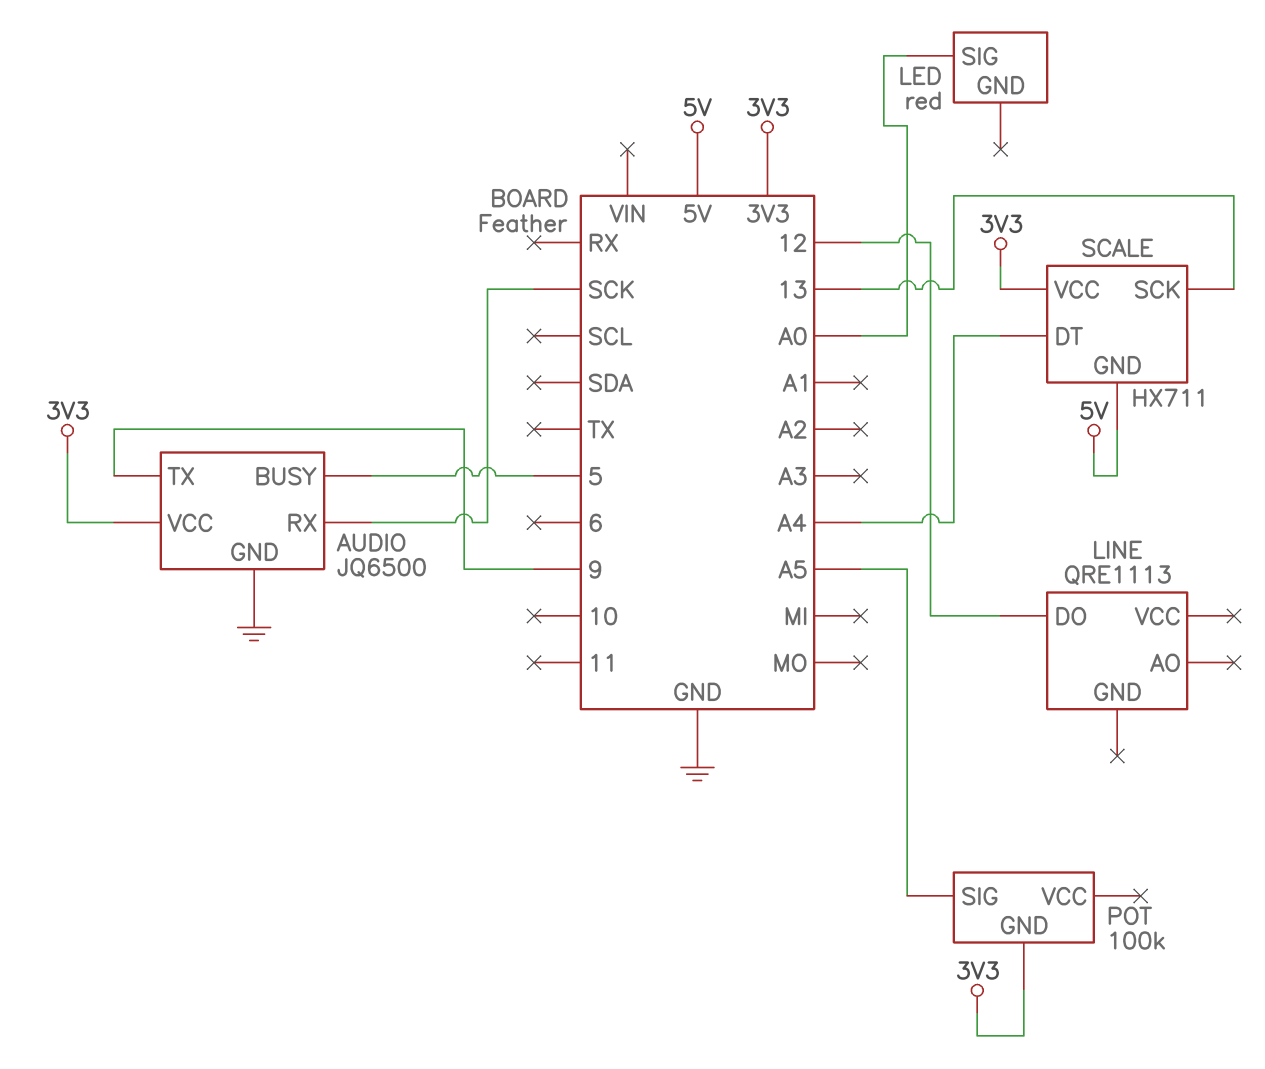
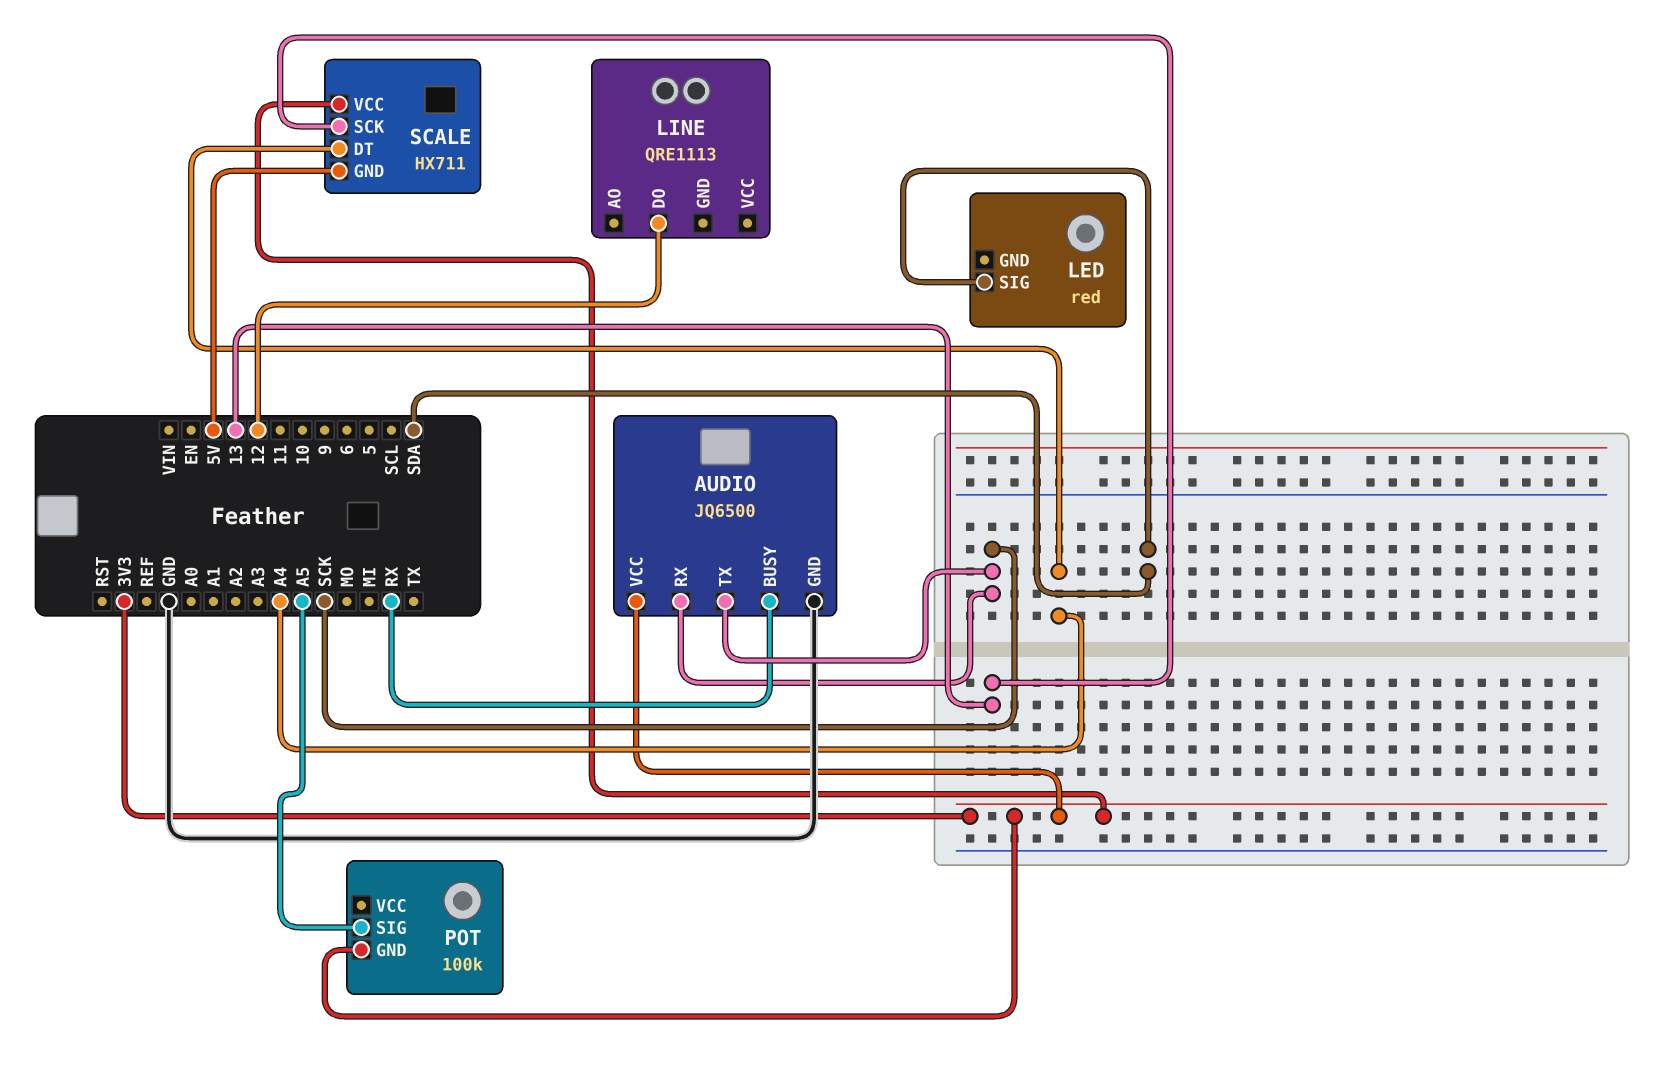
AUDIO pin BUSY: 5 -> RX
AUDIO pin TX: 9 -> SCK
LED pin SIG: A0 -> SDA

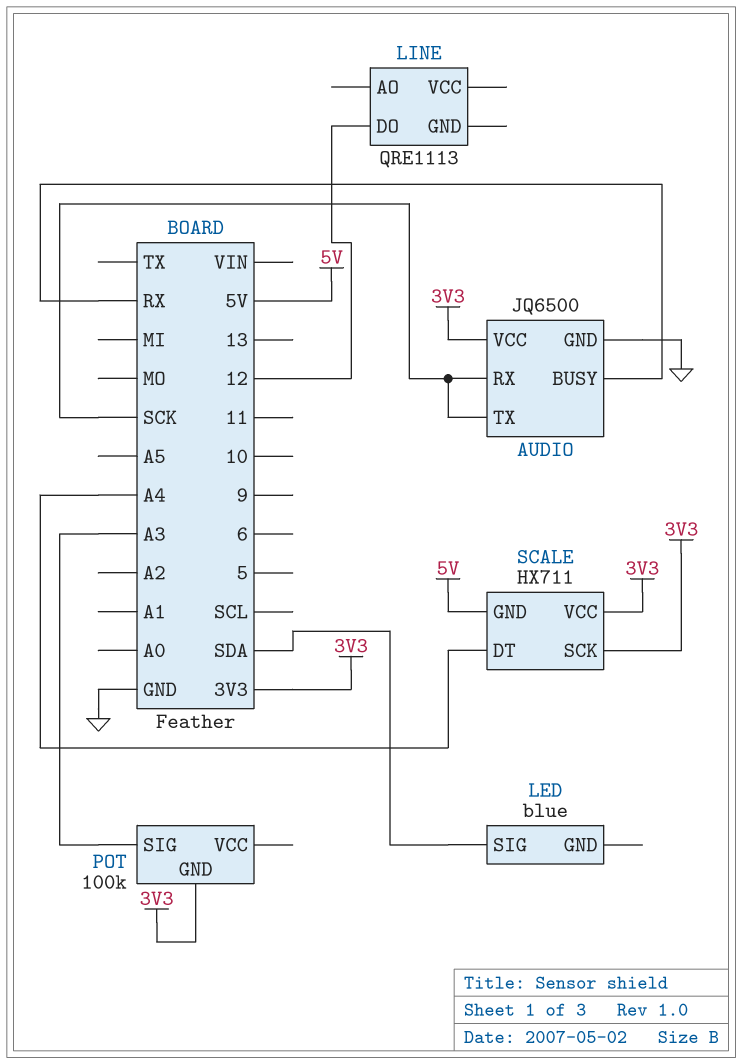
LED: red -> blue
POT pin SIG: A5 -> A3
SCALE pin SCK: 13 -> 3V3

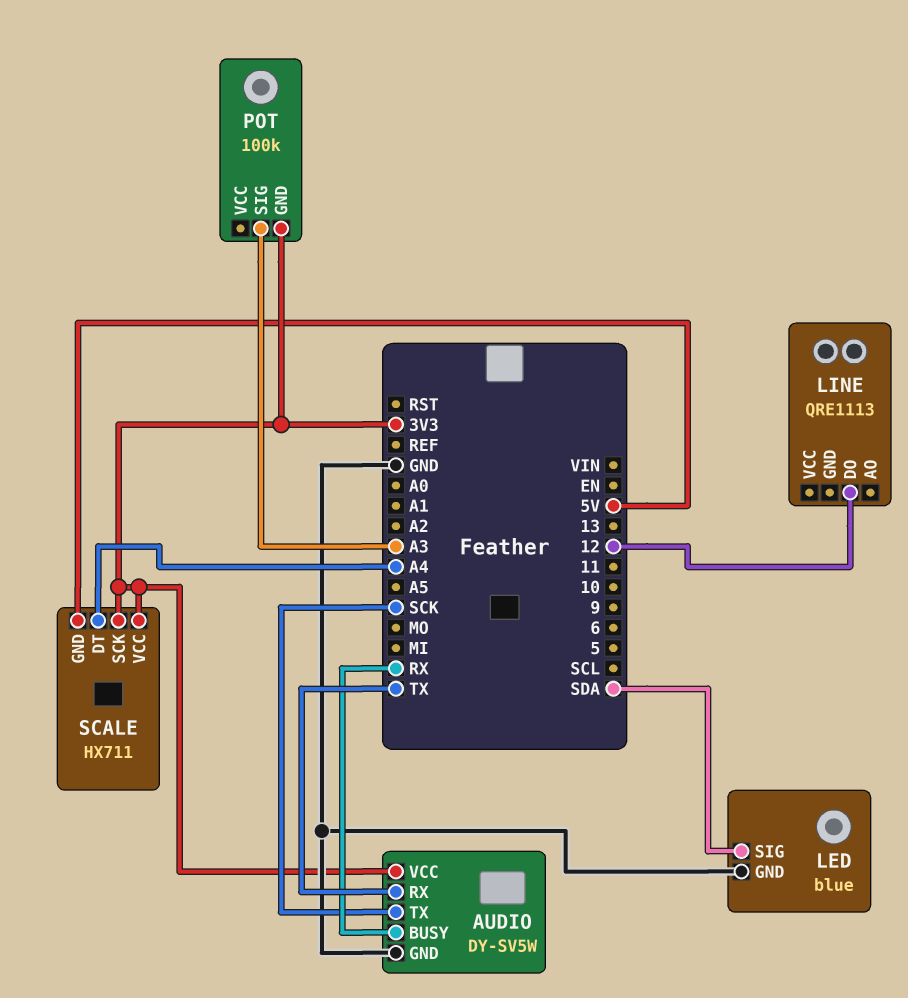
AUDIO: JQ6500 -> DY-SV5W
AUDIO pin RX: SCK -> TX
LED pin GND: none -> GND

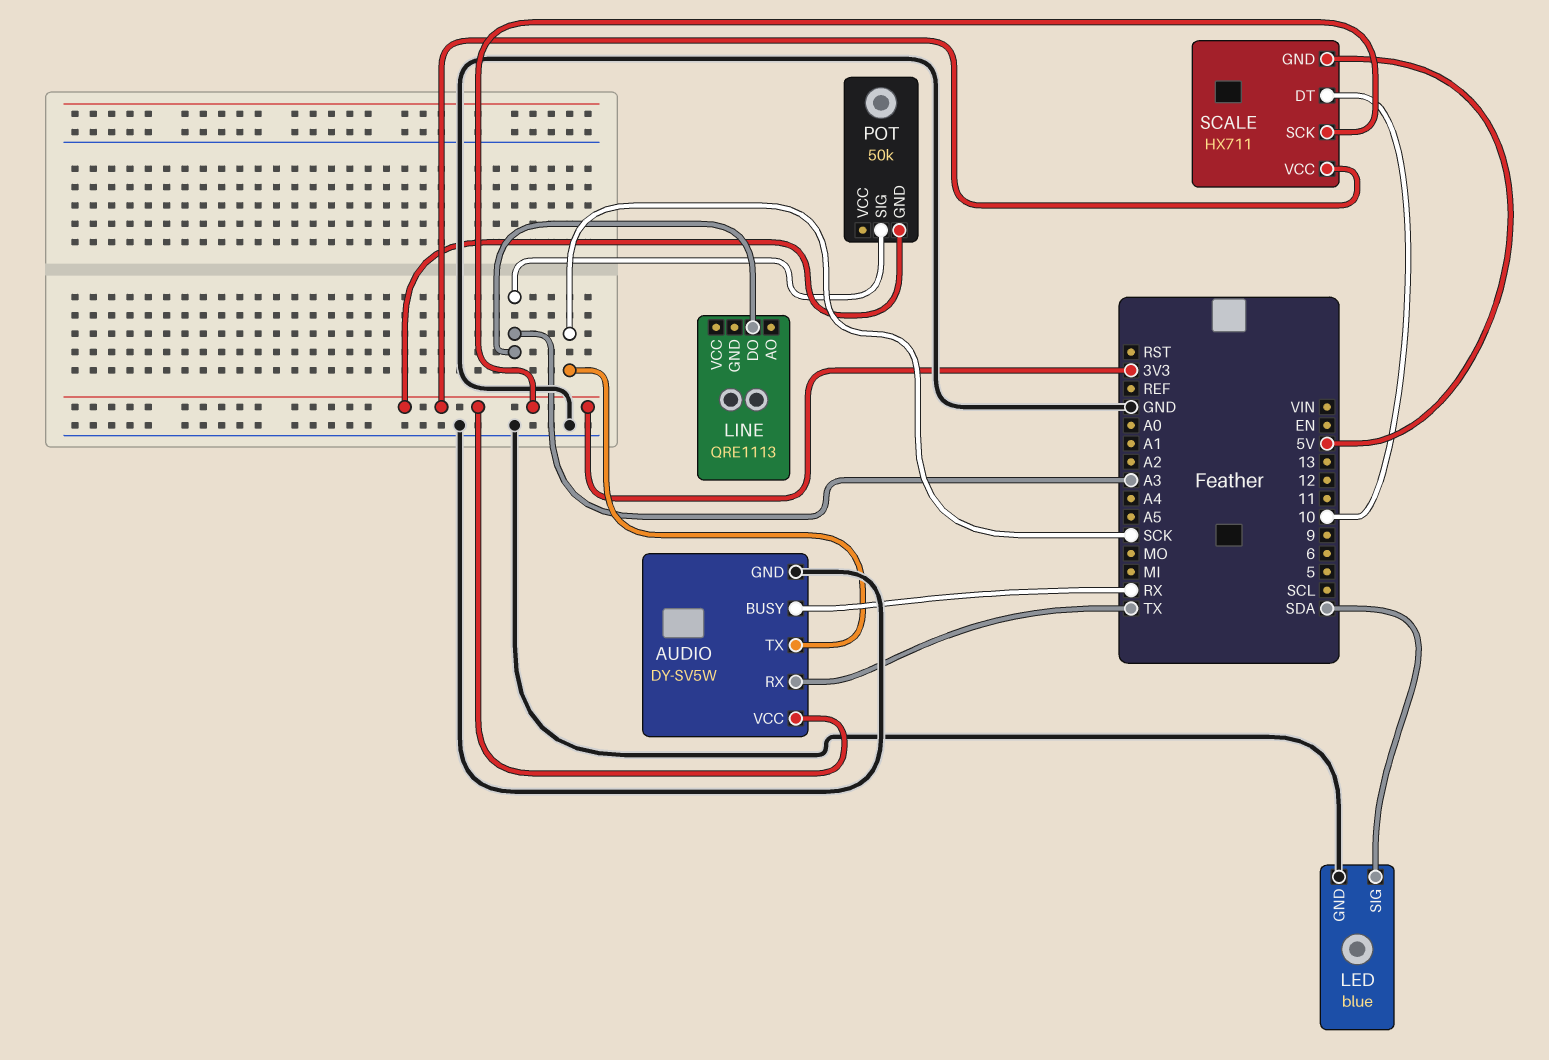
LINE pin DO: 12 -> A3
POT: 100k -> 50k
SCALE pin DT: A4 -> 10

